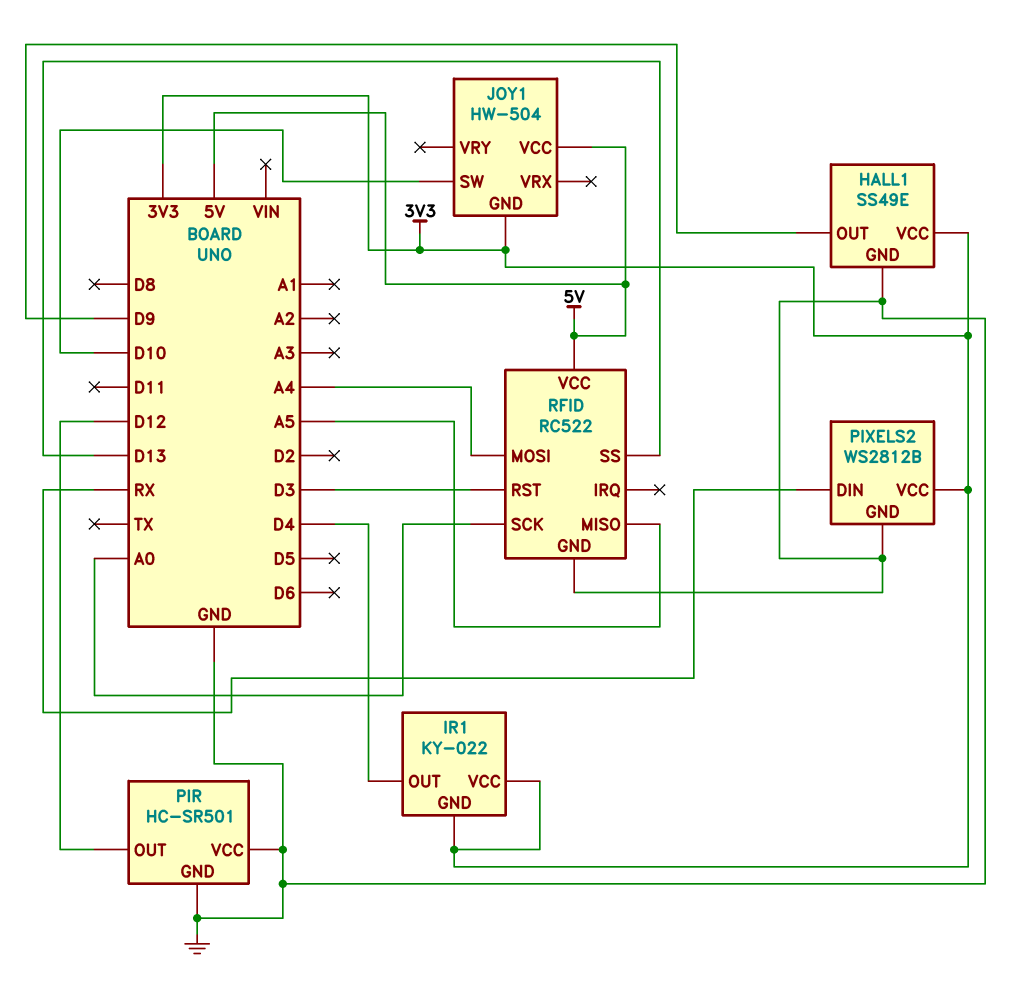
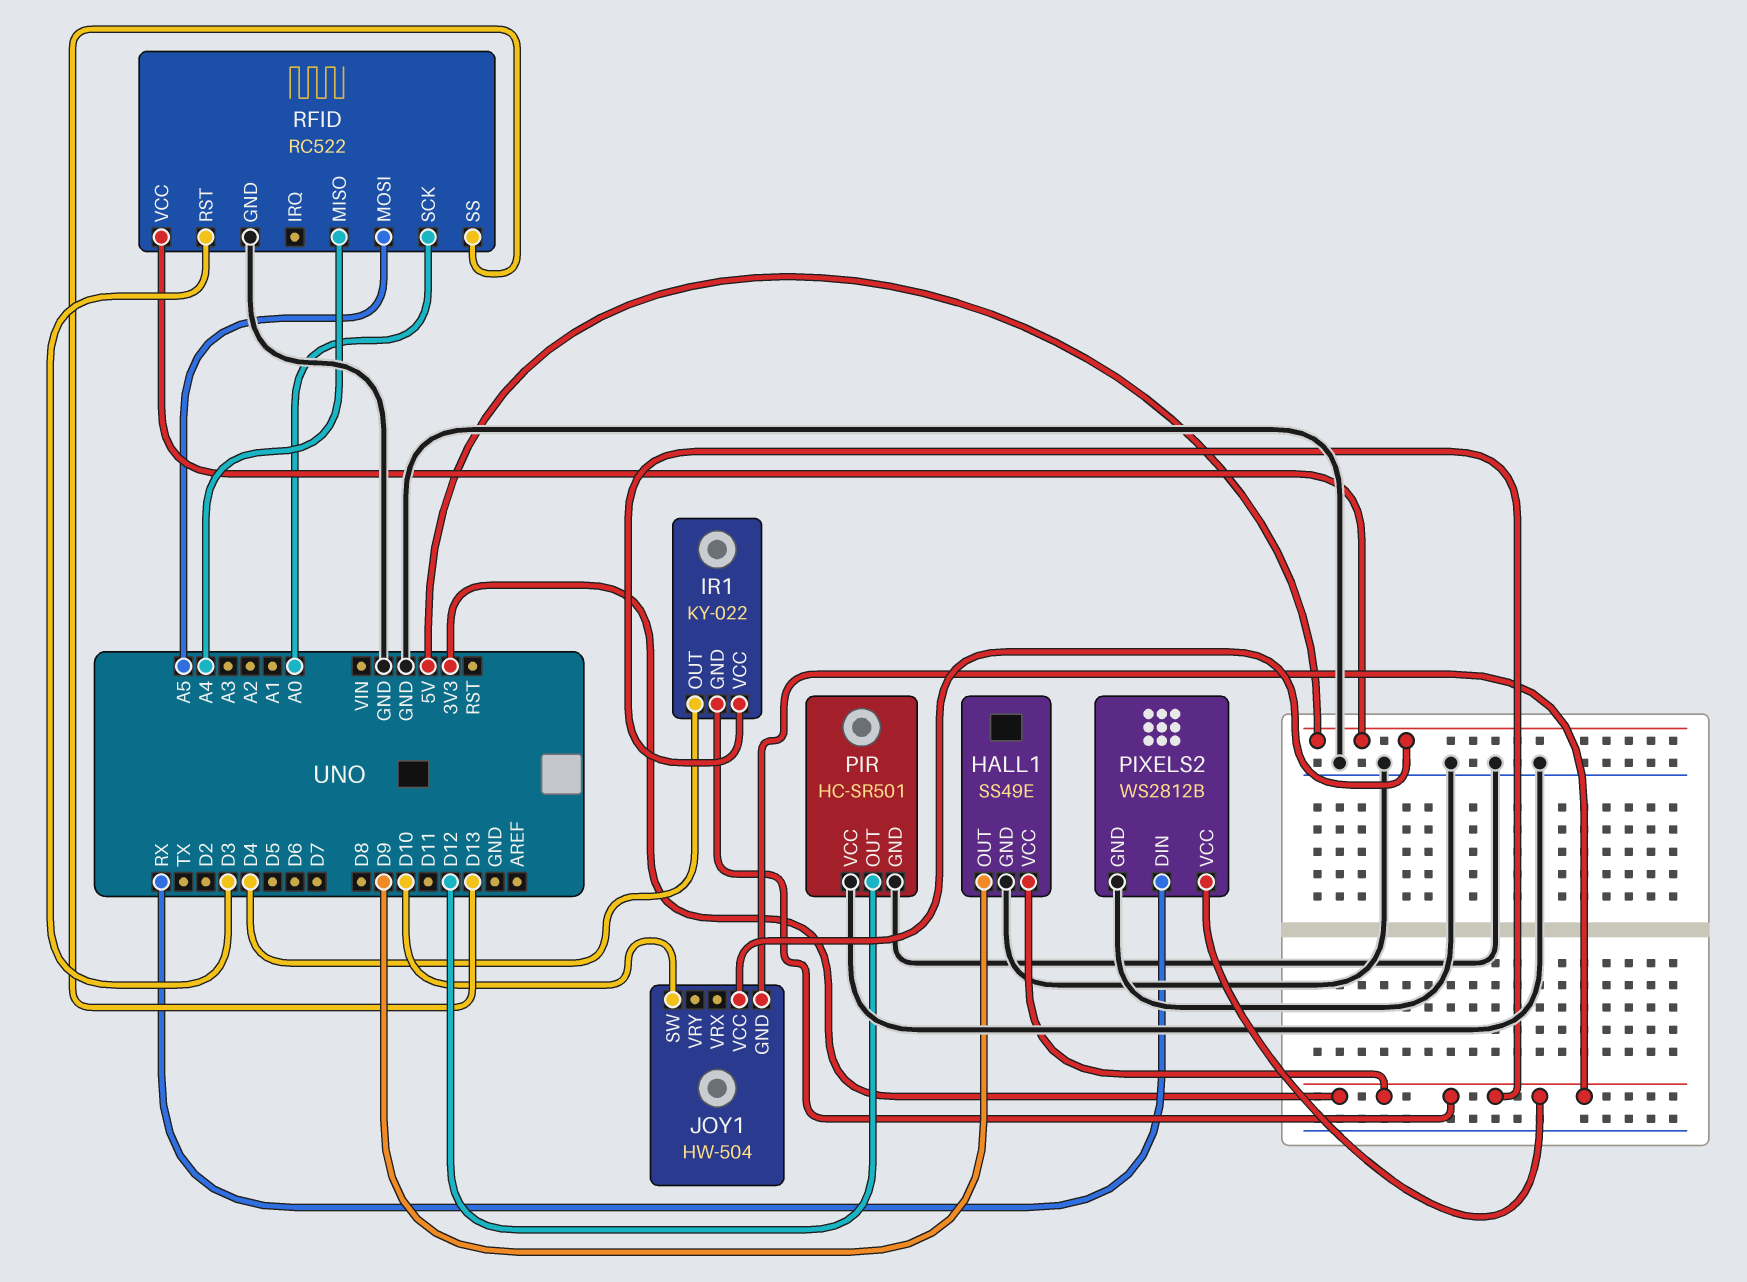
RFID pin MISO: A5 -> A4
RFID pin MOSI: A4 -> A5

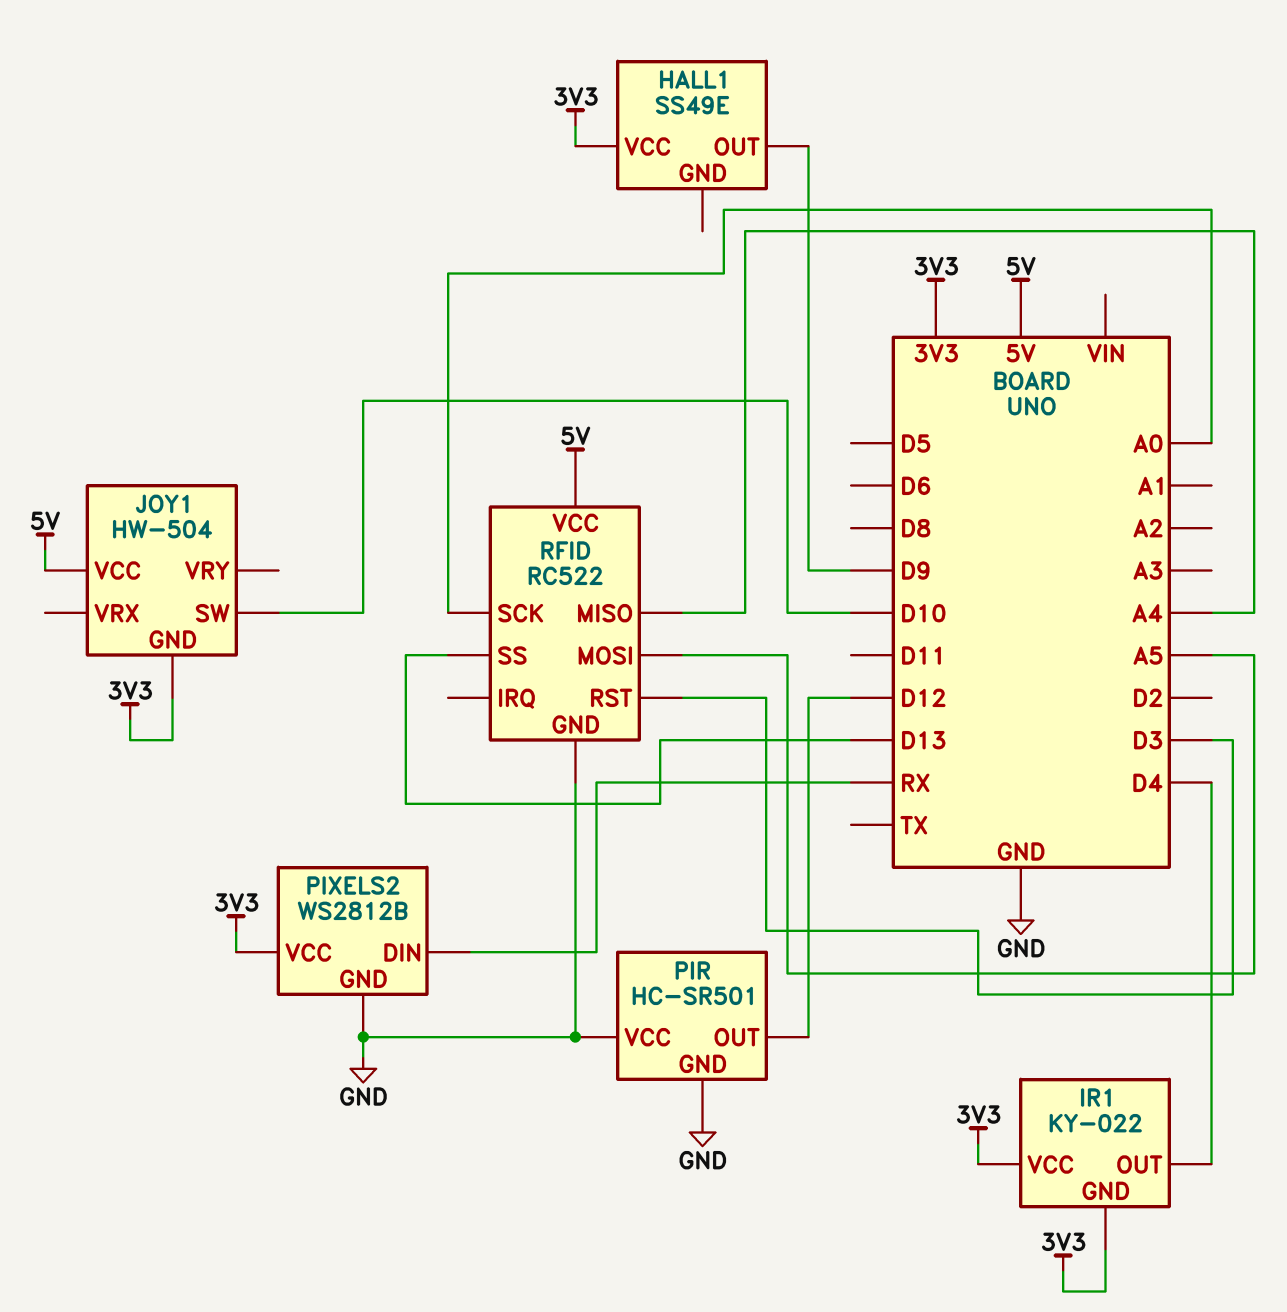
HALL1 pin GND: GND -> none

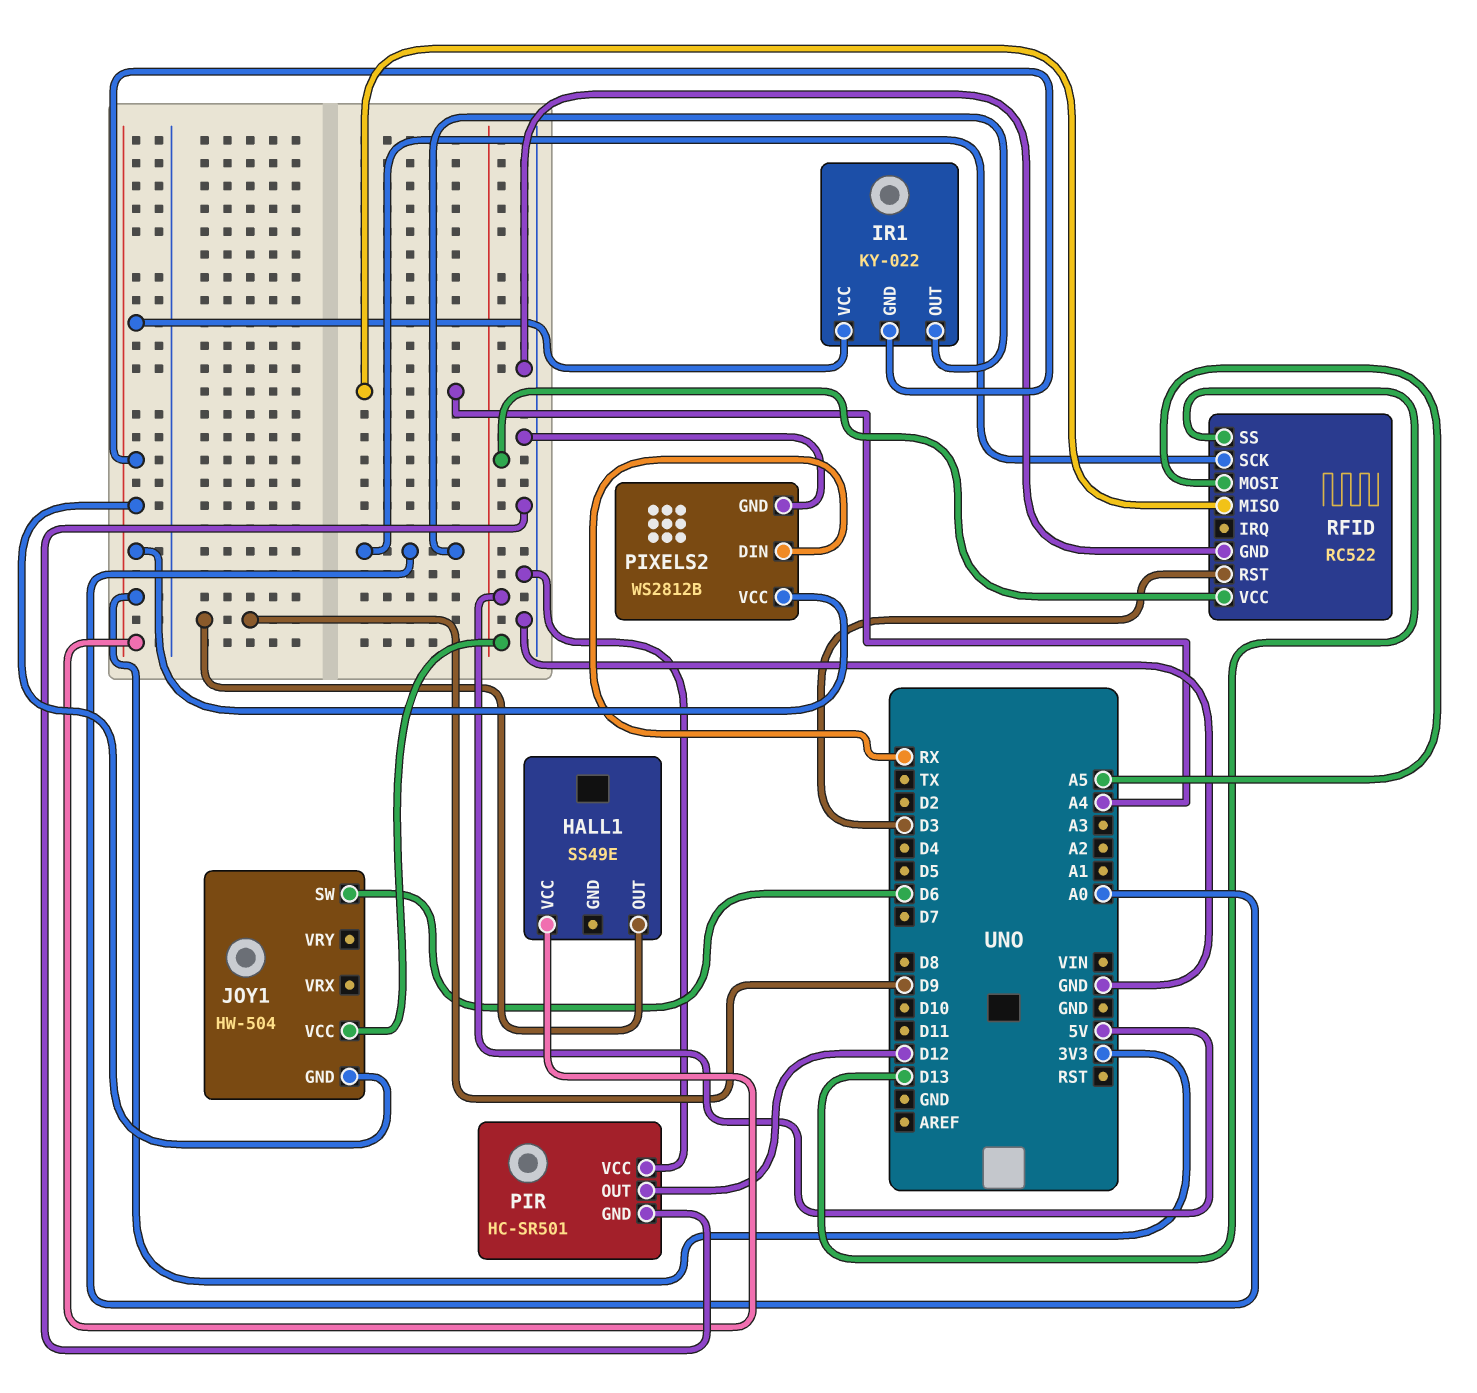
IR1 pin OUT: D4 -> A0
JOY1 pin SW: D10 -> D6

